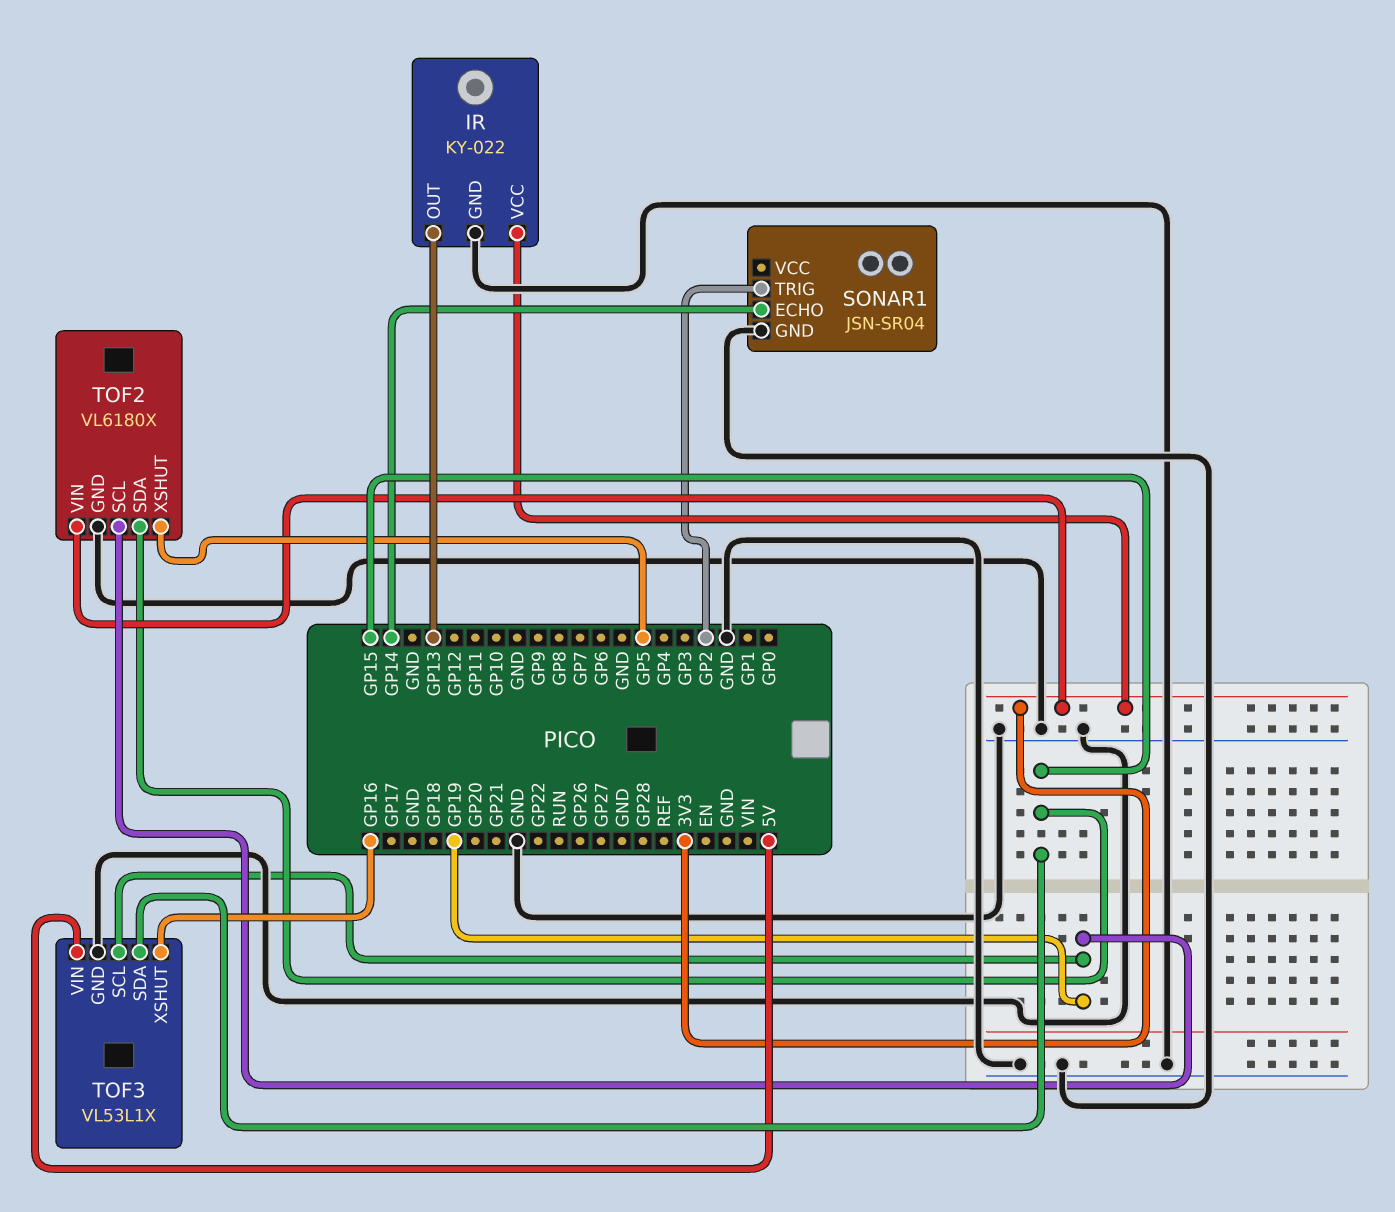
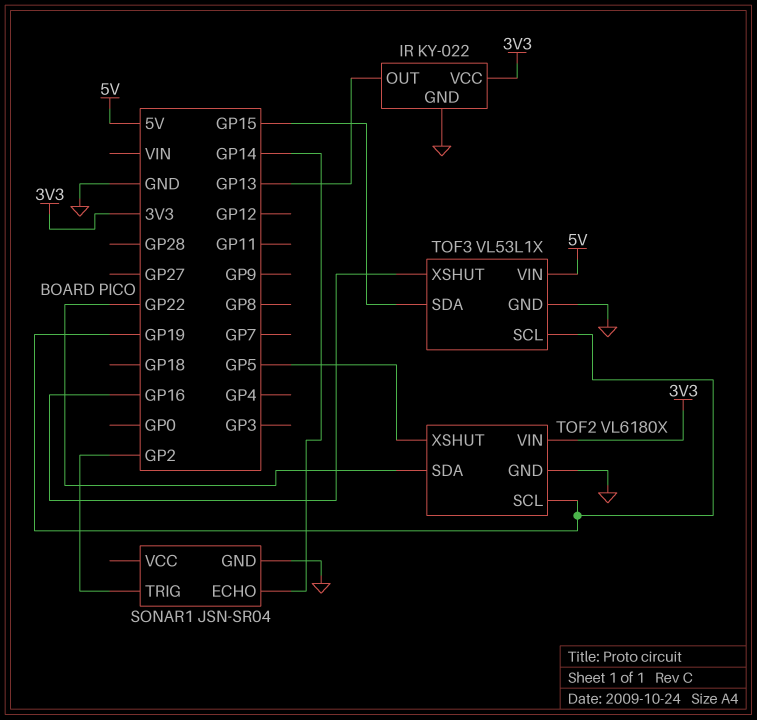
TOF2 pin SDA: GP15 -> GP22

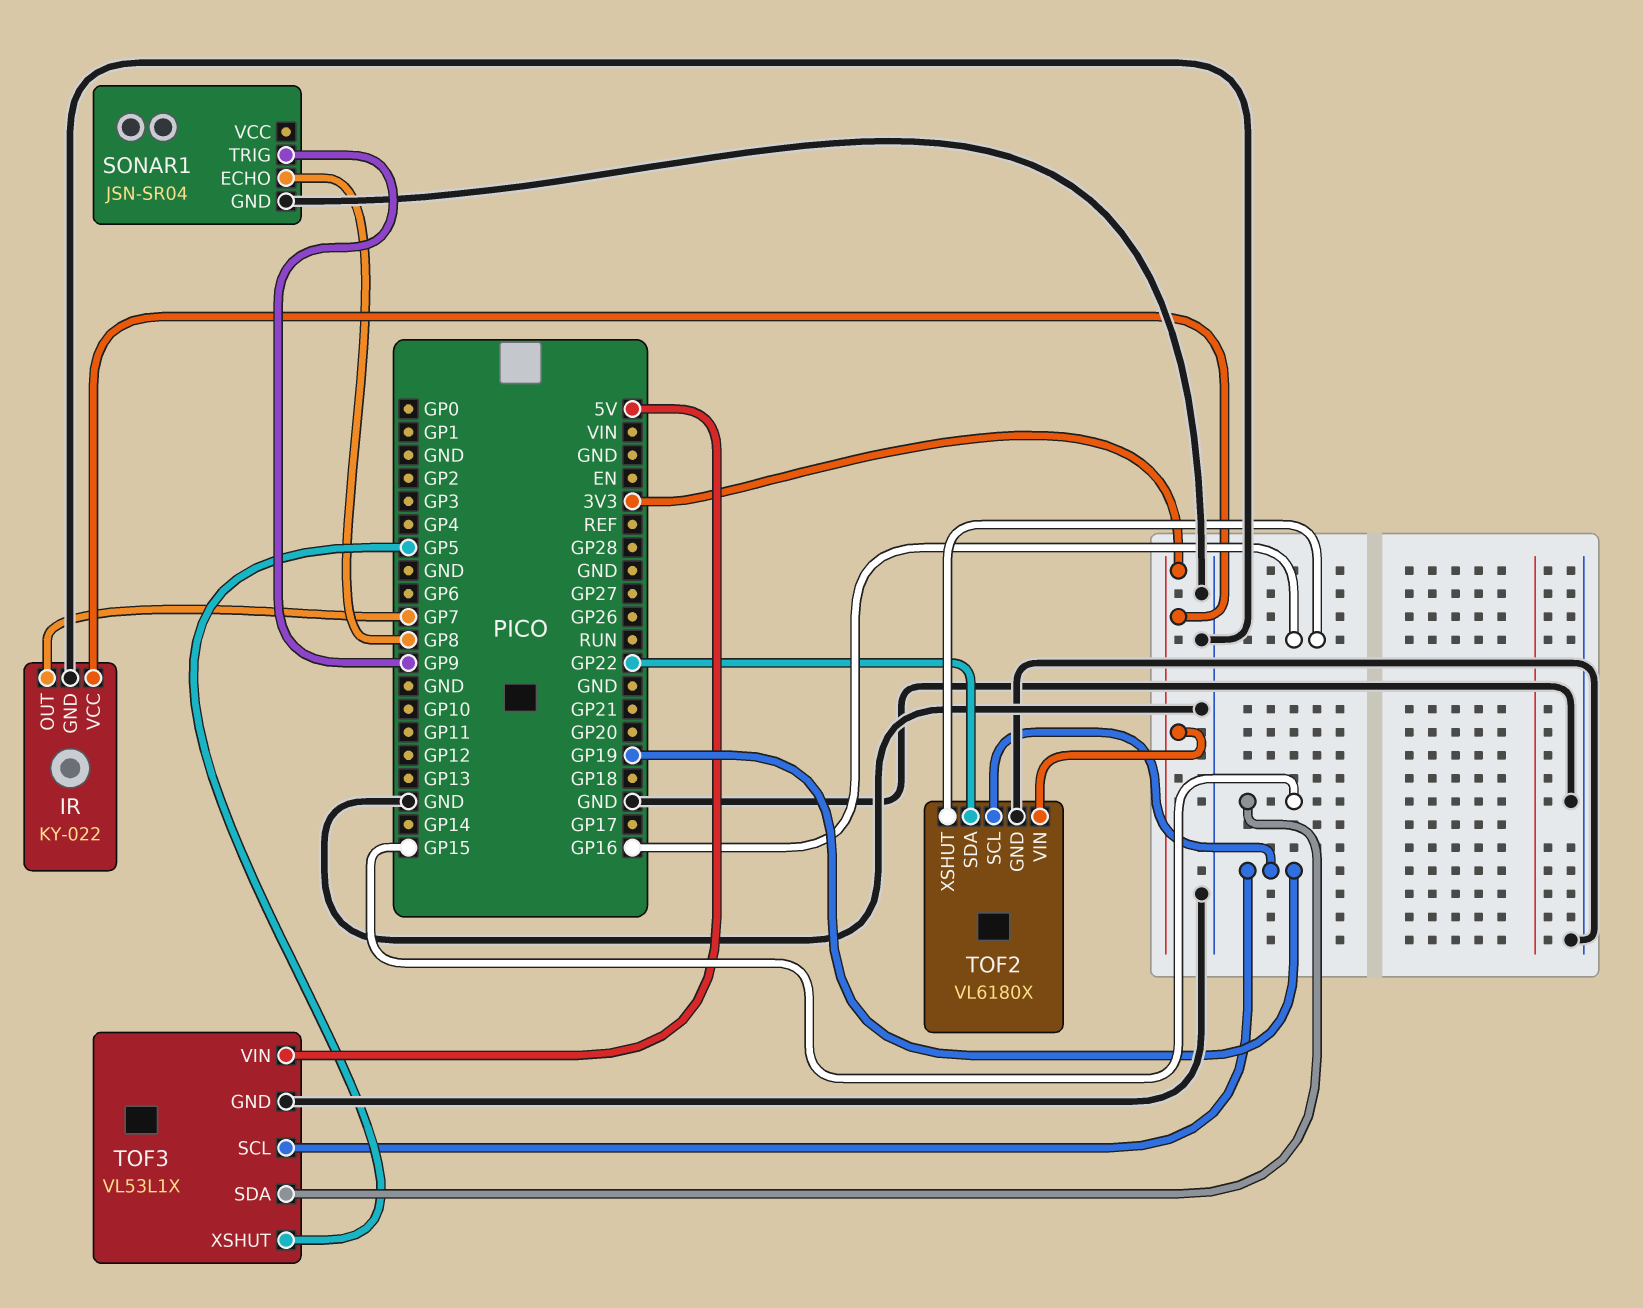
IR pin OUT: GP13 -> GP7
SONAR1 pin ECHO: GP14 -> GP8
SONAR1 pin TRIG: GP2 -> GP9
TOF2 pin XSHUT: GP5 -> GP16
TOF3 pin XSHUT: GP16 -> GP5

